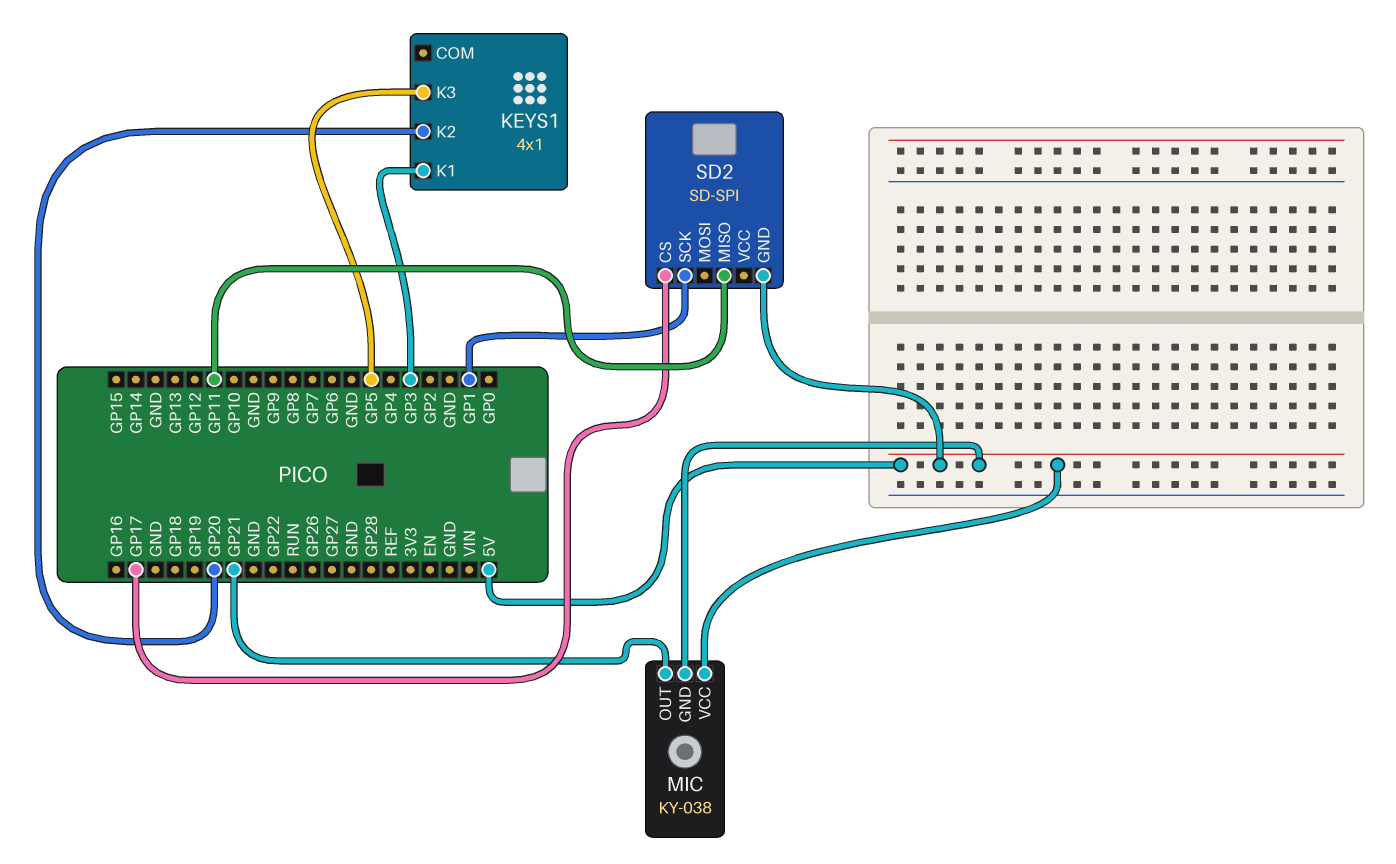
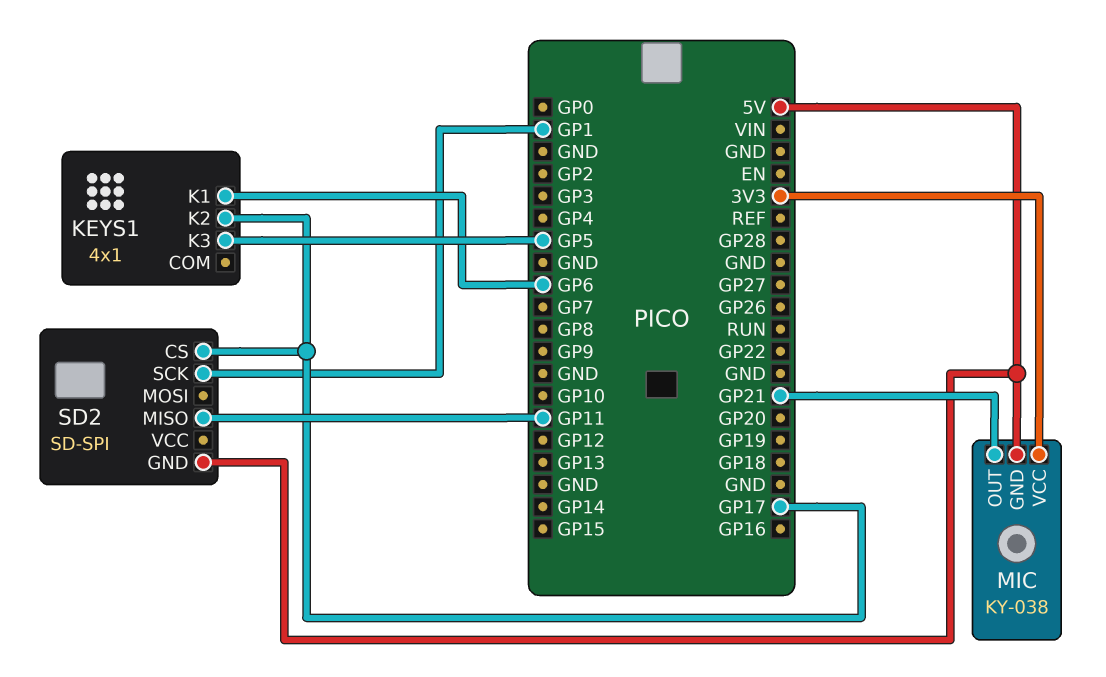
KEYS1 pin K1: GP3 -> GP6
KEYS1 pin K2: GP20 -> GP17
MIC pin VCC: 5V -> 3V3

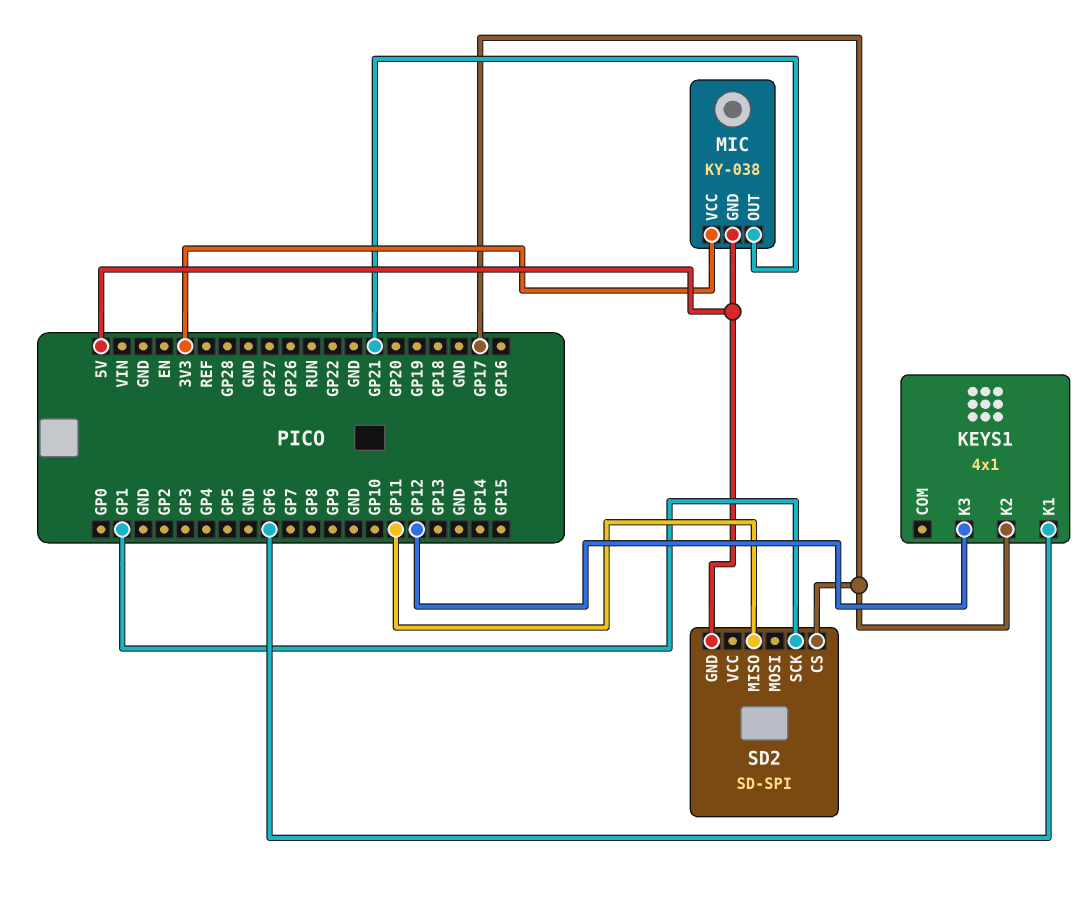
KEYS1 pin K3: GP5 -> GP12

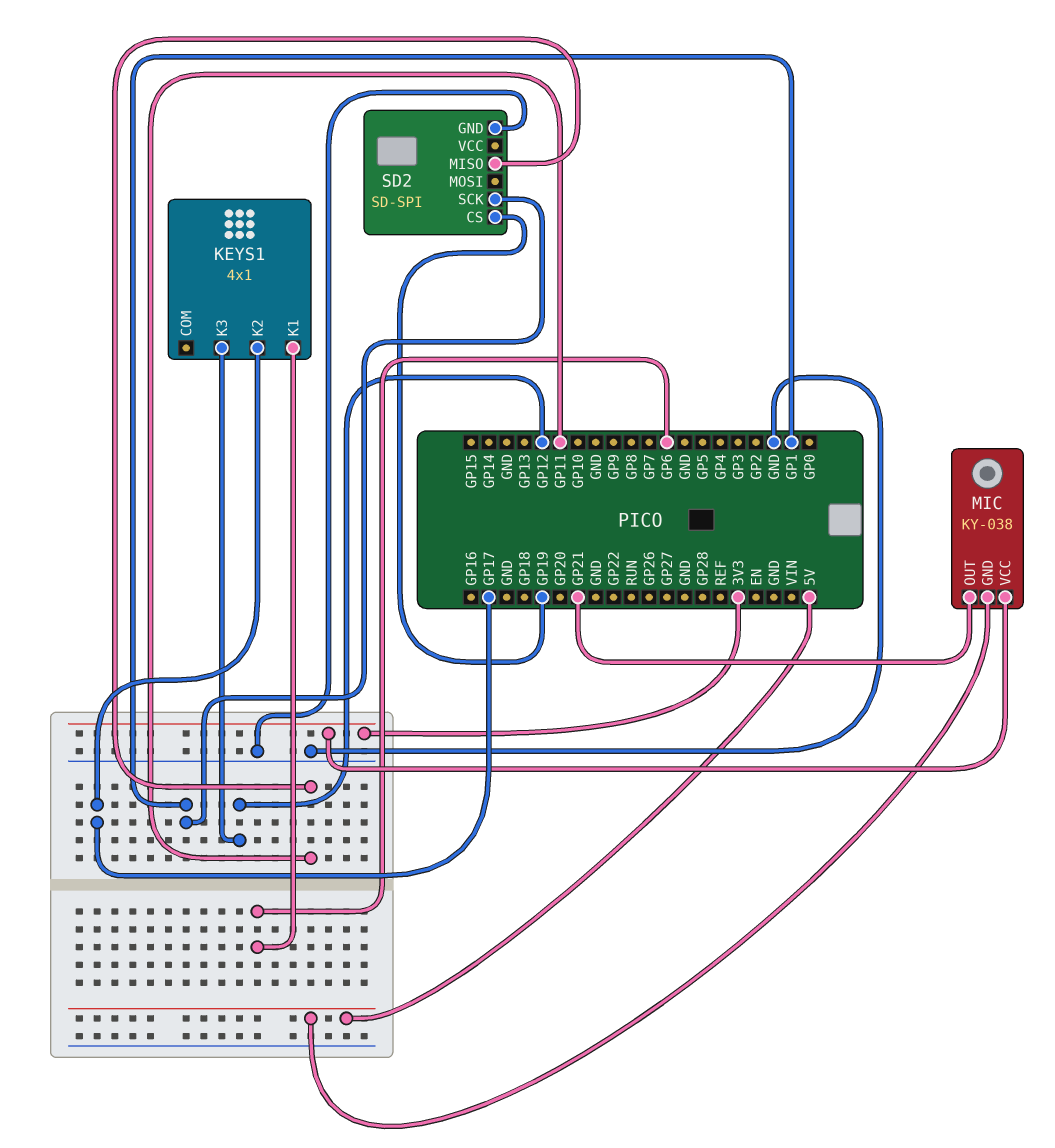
SD2 pin CS: GP17 -> GP19
SD2 pin GND: 5V -> GND

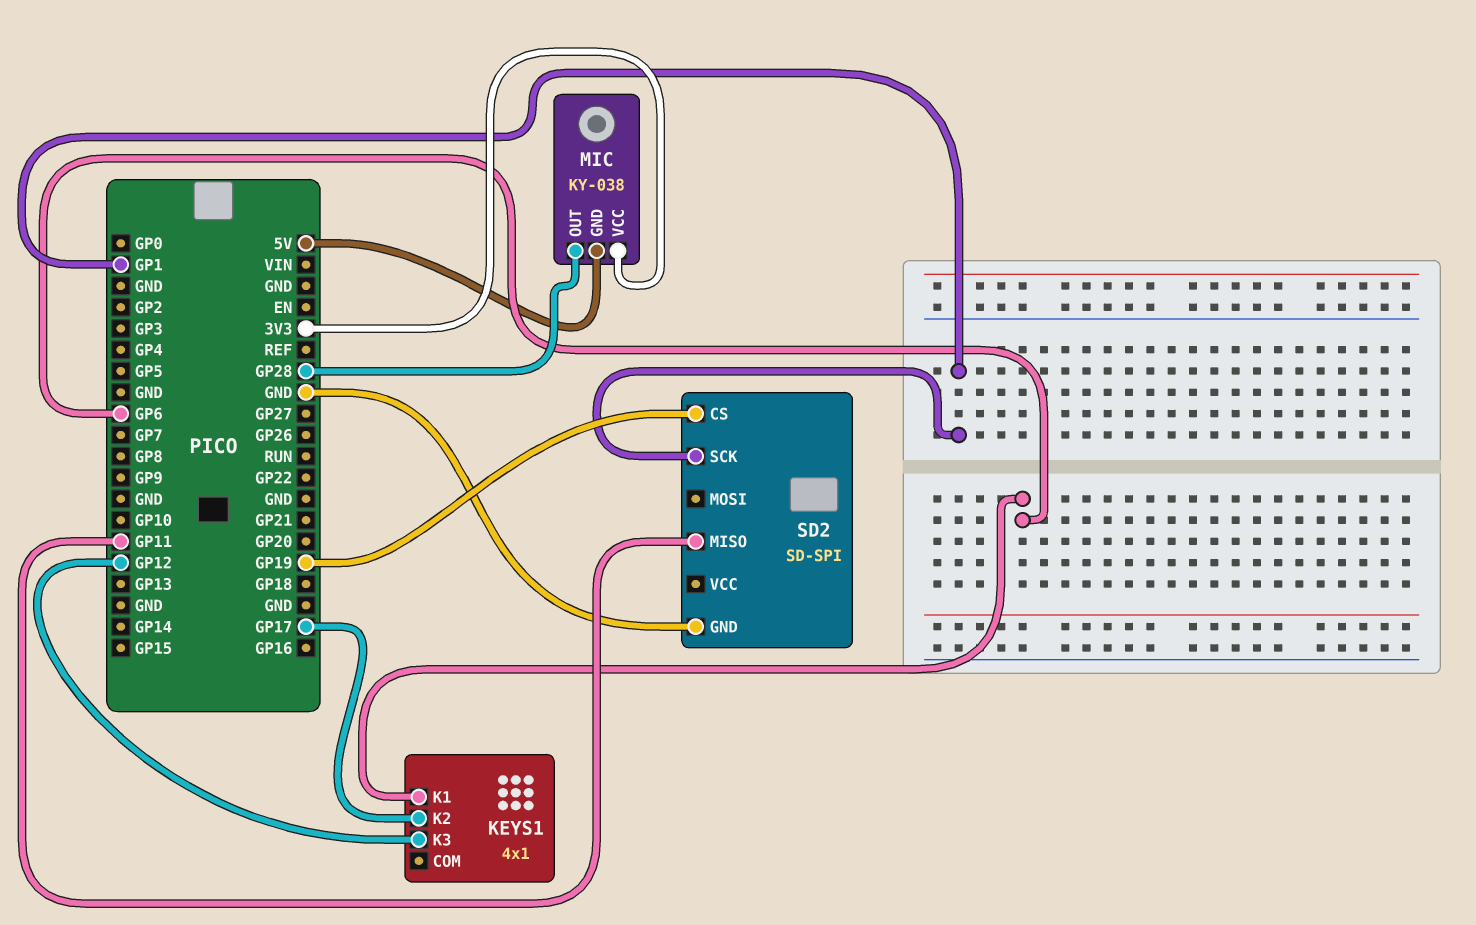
MIC pin OUT: GP21 -> GP28

